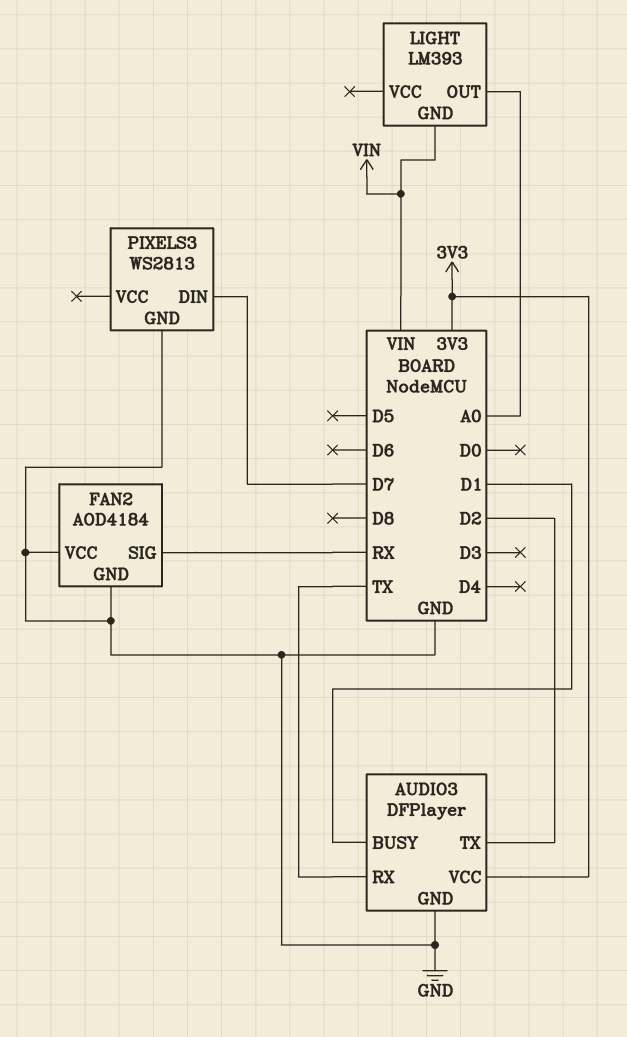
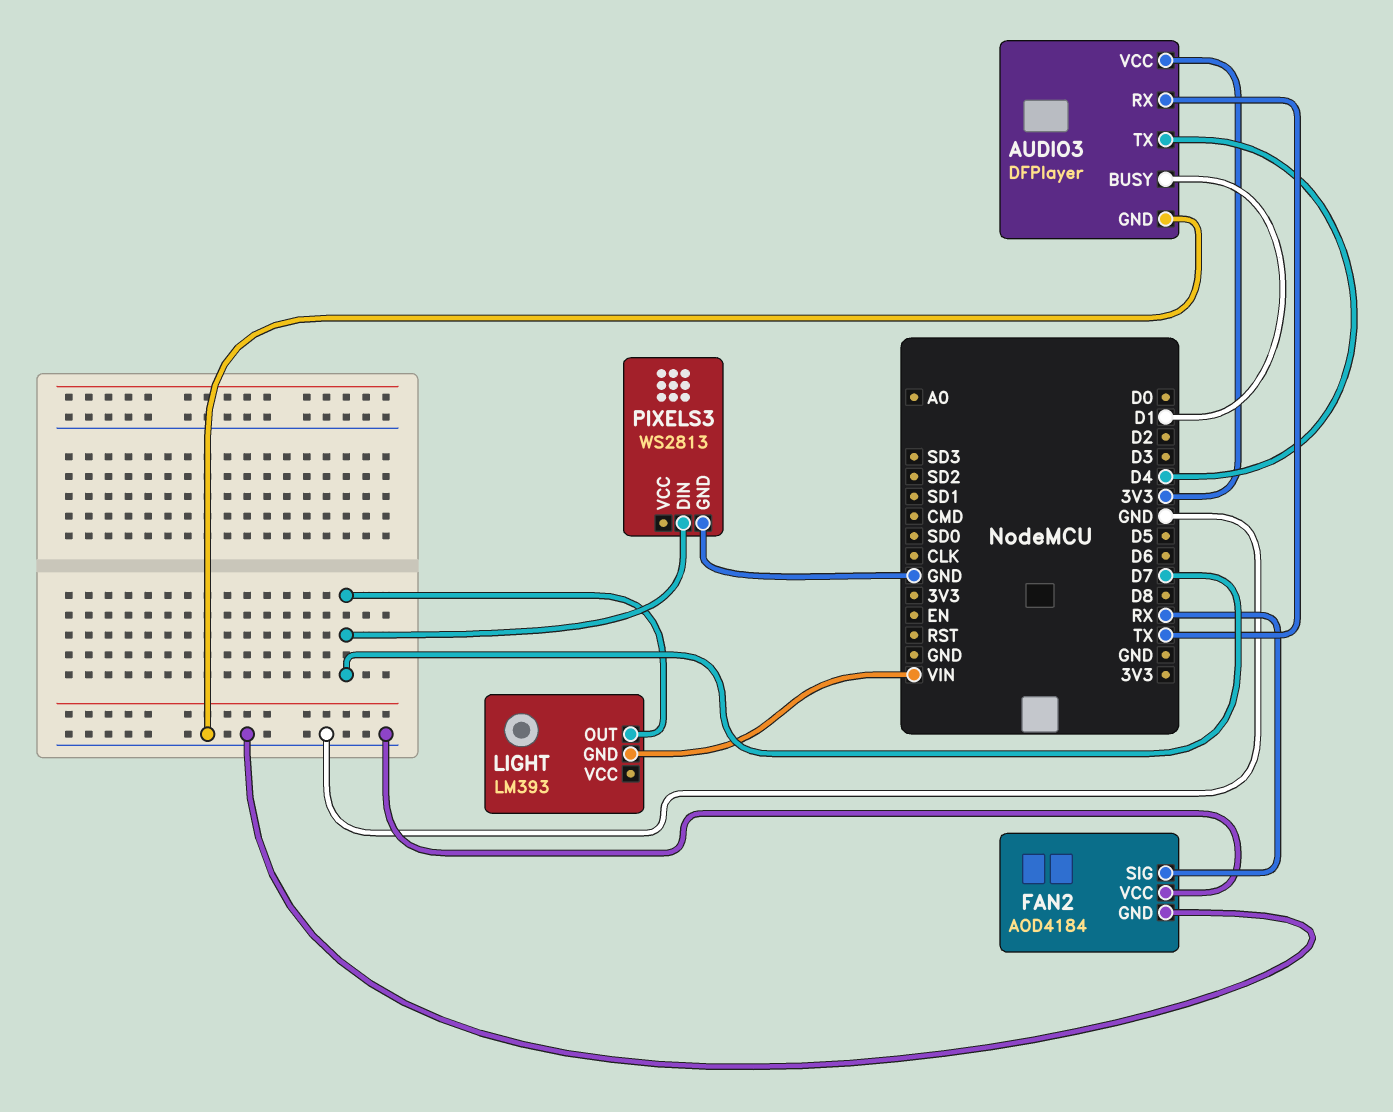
AUDIO3 pin TX: D2 -> D4
LIGHT pin OUT: A0 -> D7

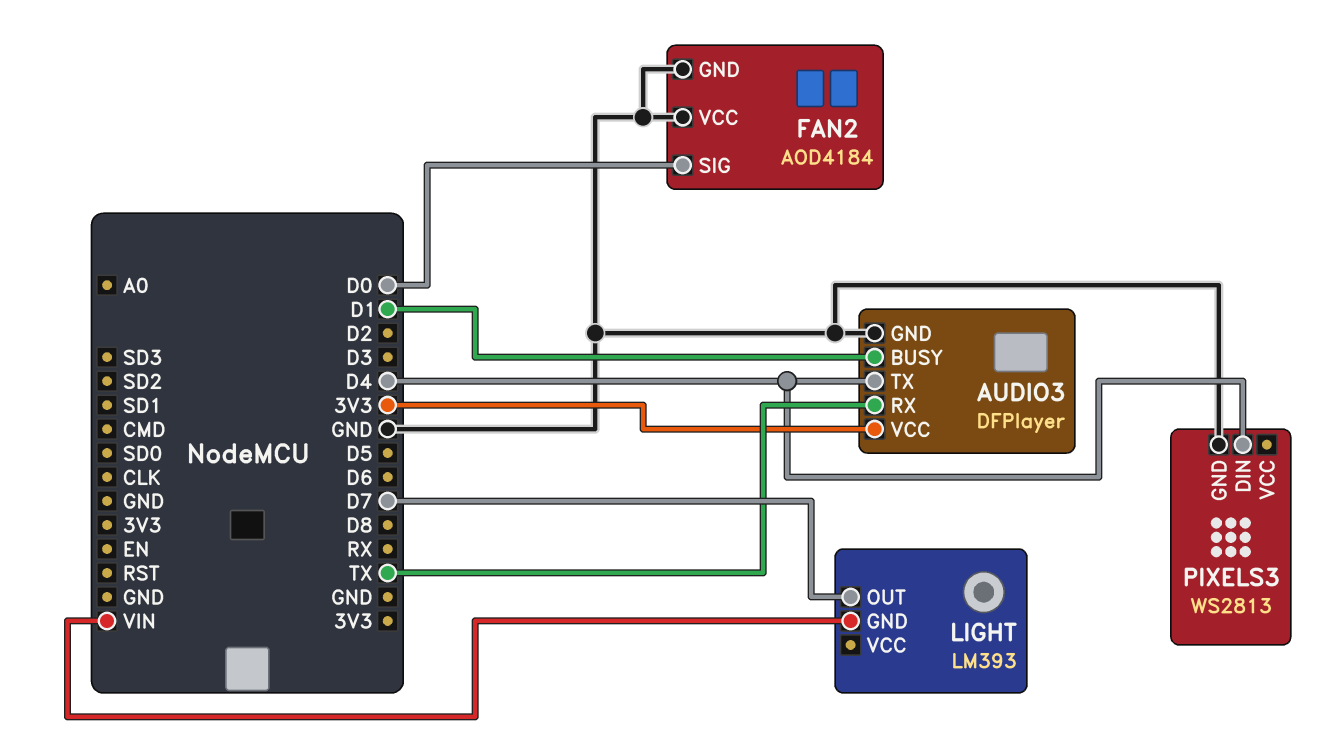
FAN2 pin SIG: RX -> D0
PIXELS3 pin DIN: D7 -> D4

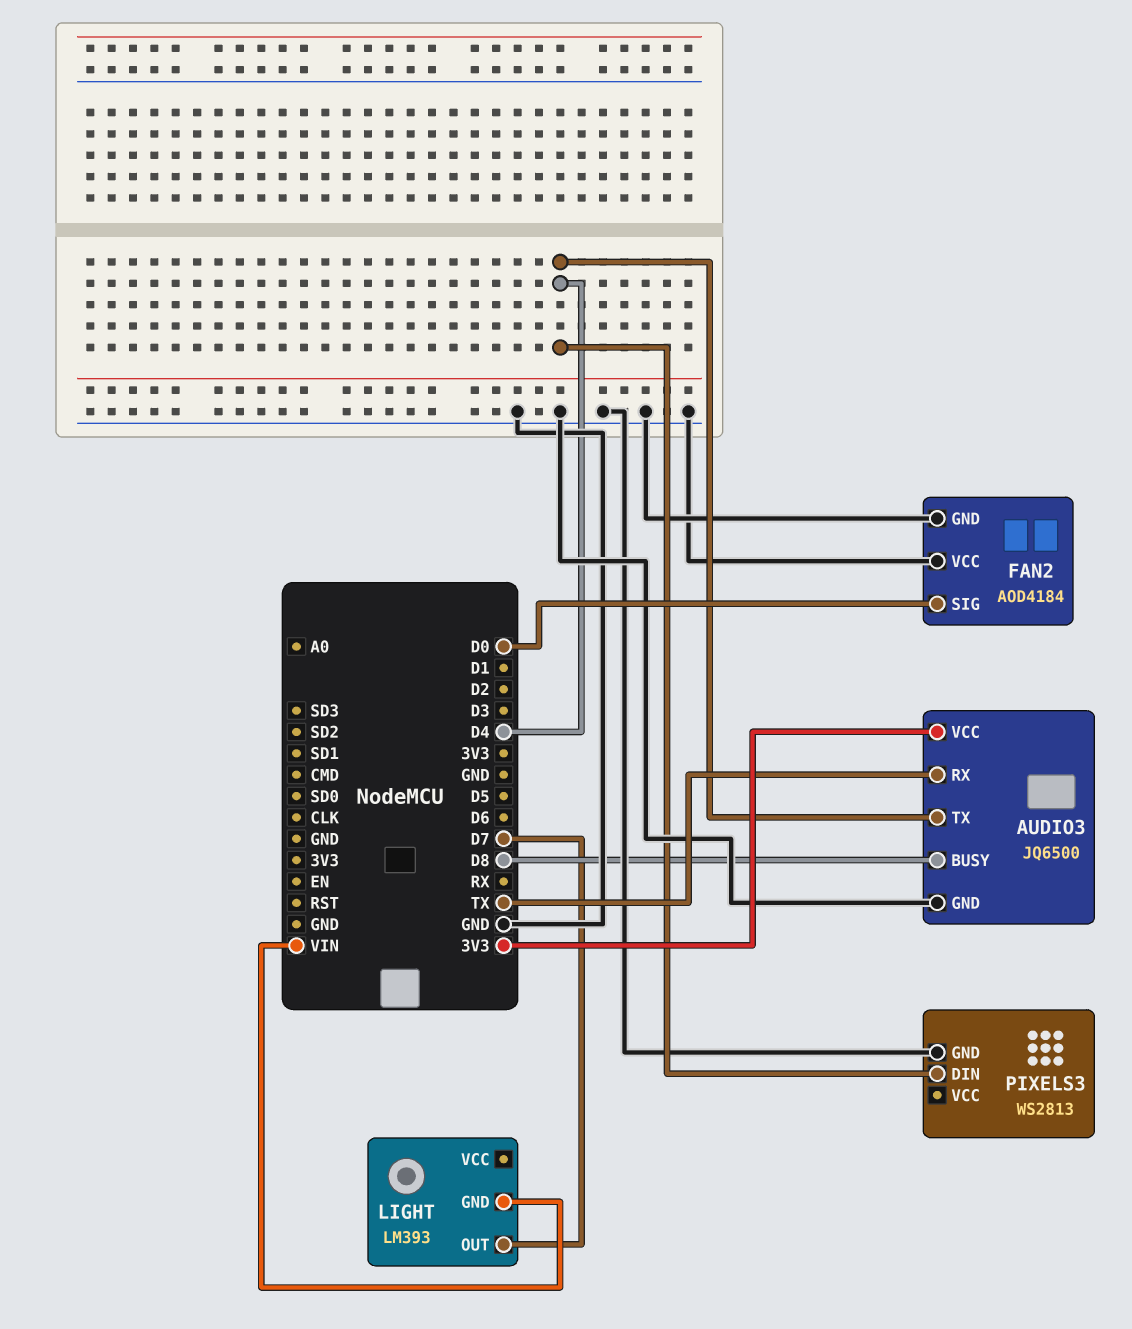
AUDIO3: DFPlayer -> JQ6500
AUDIO3 pin BUSY: D1 -> D8

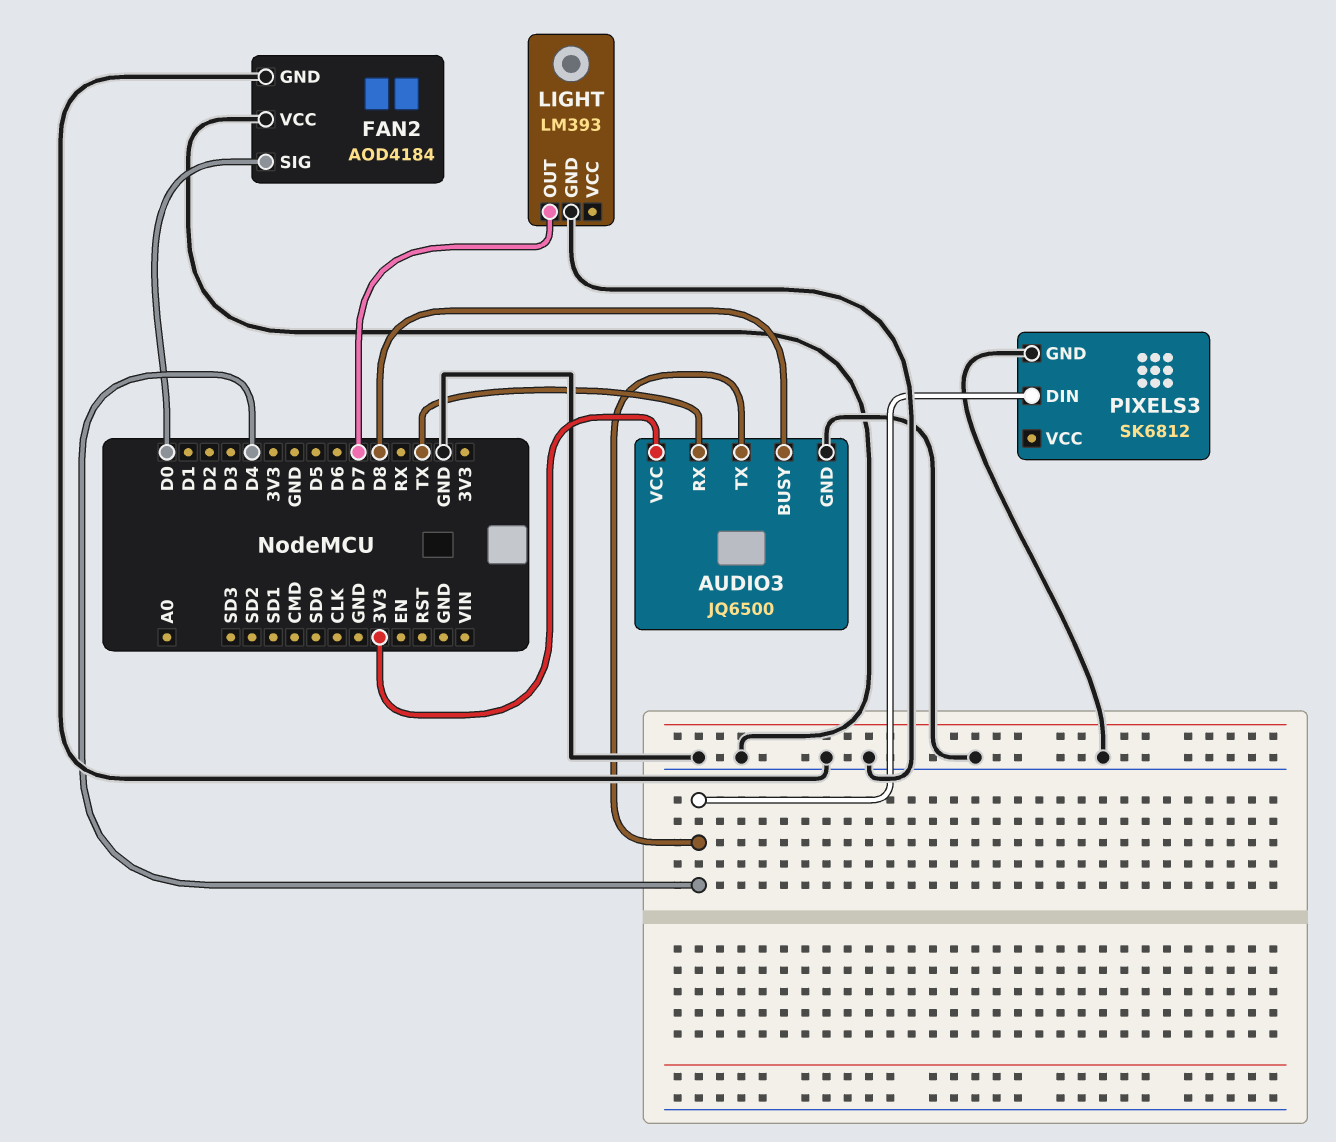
LIGHT pin GND: VIN -> GND
PIXELS3: WS2813 -> SK6812

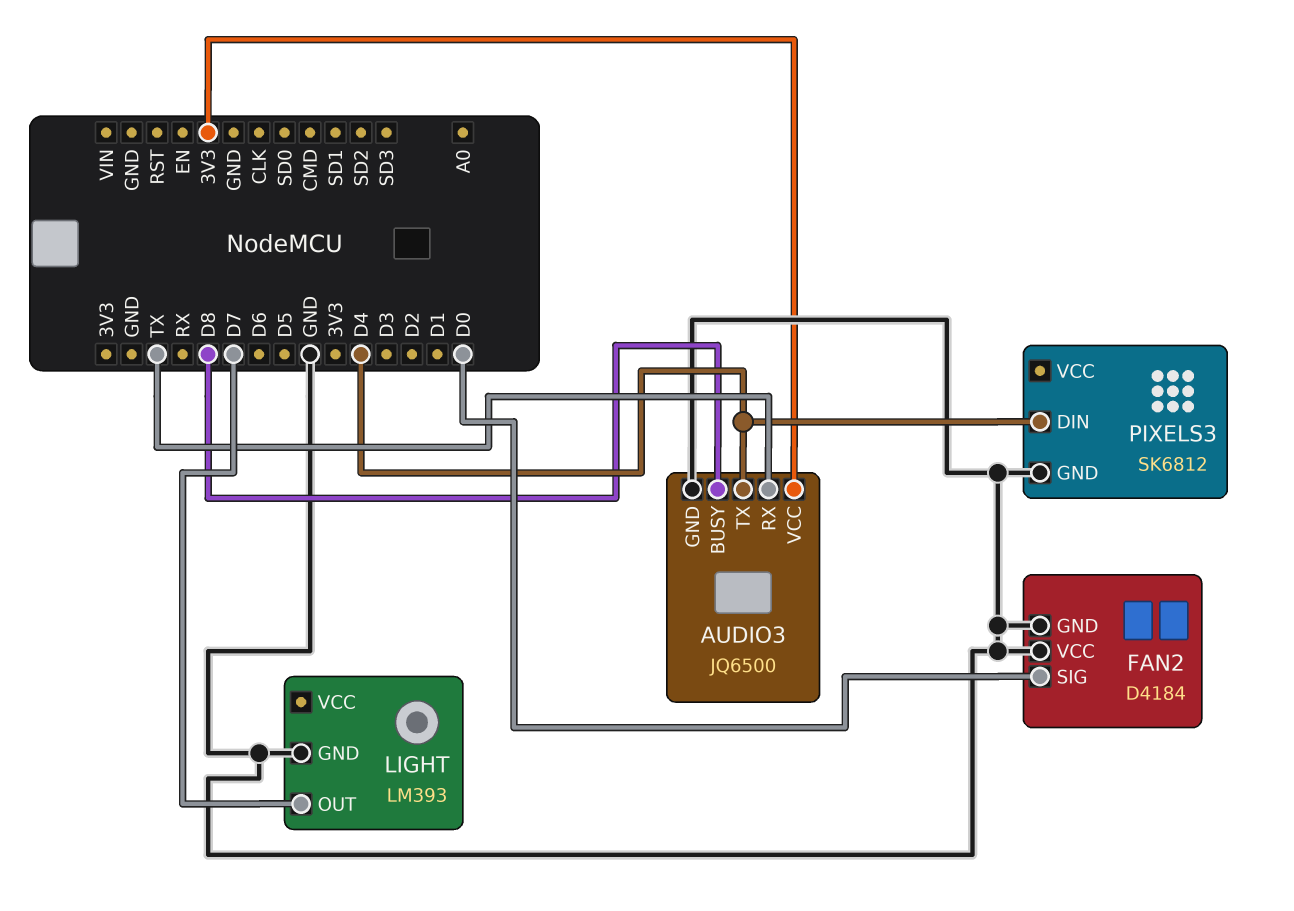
FAN2: AOD4184 -> D4184

